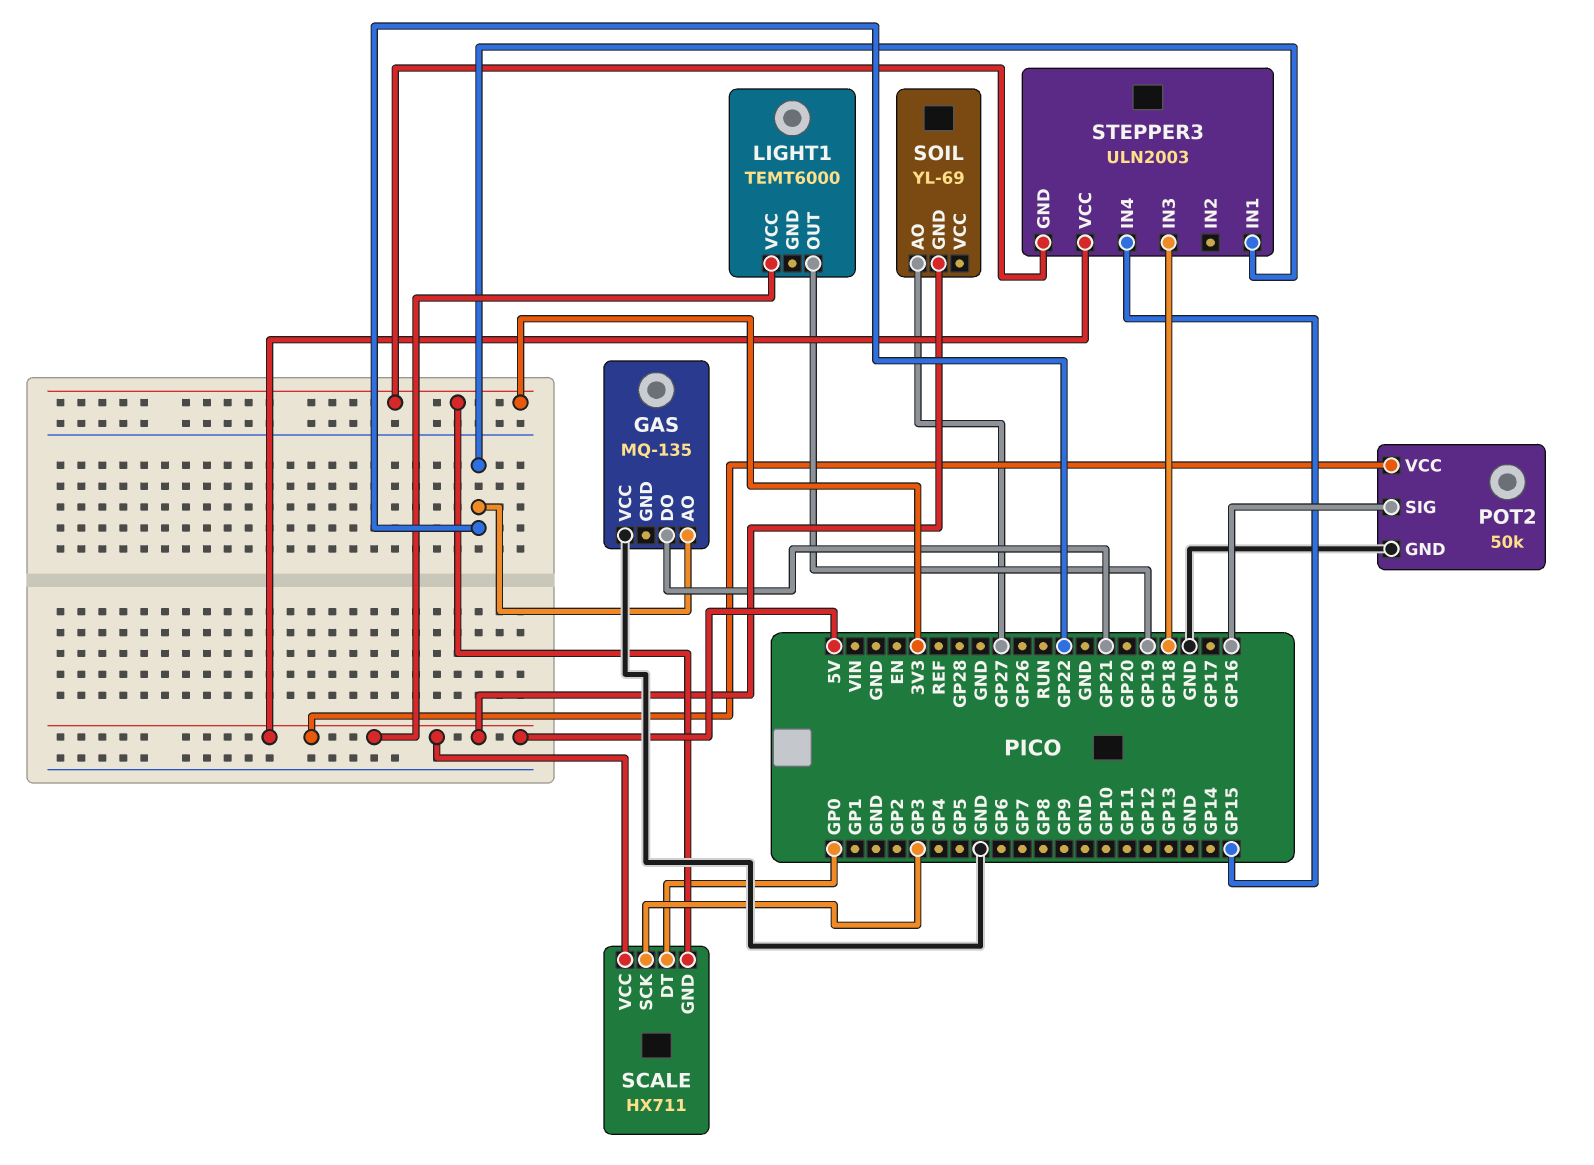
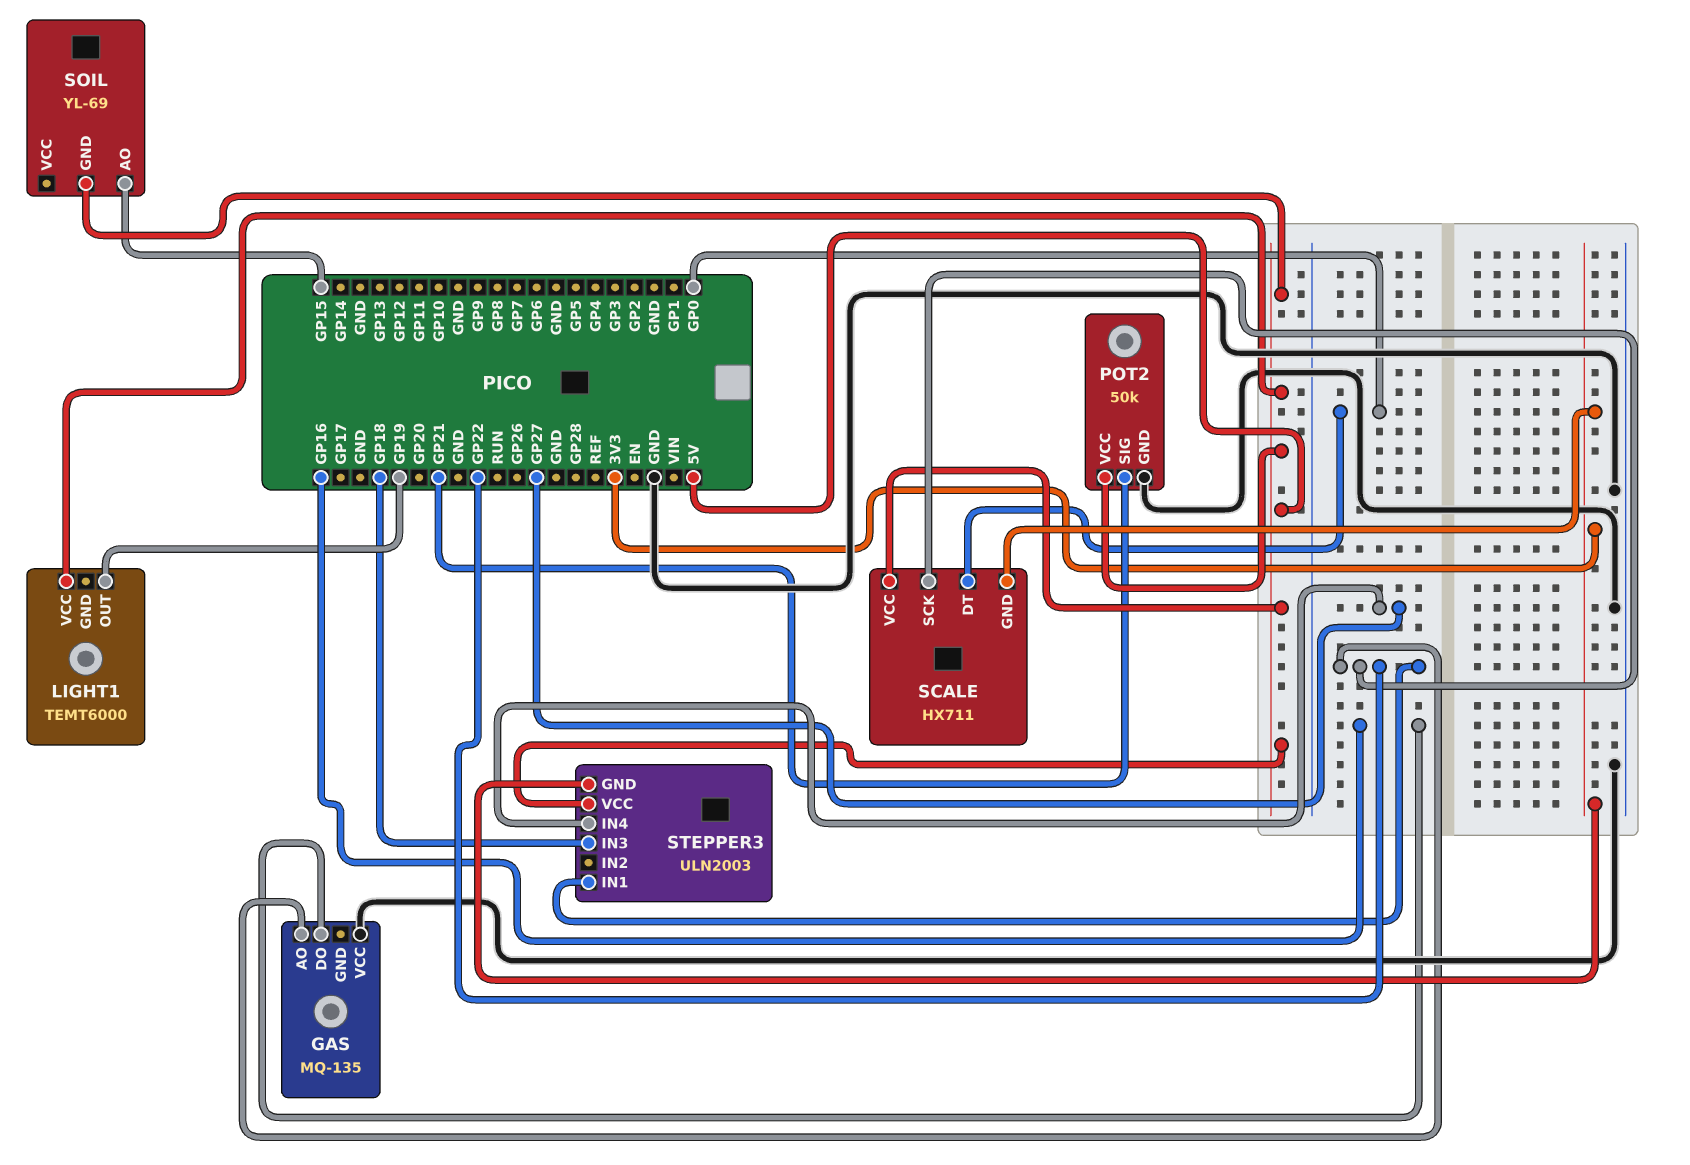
GAS pin DO: GP21 -> GP16
POT2 pin SIG: GP16 -> GP21
SCALE pin SCK: GP3 -> GP22
SOIL pin AO: GP27 -> GP15
STEPPER3 pin IN4: GP15 -> GP27

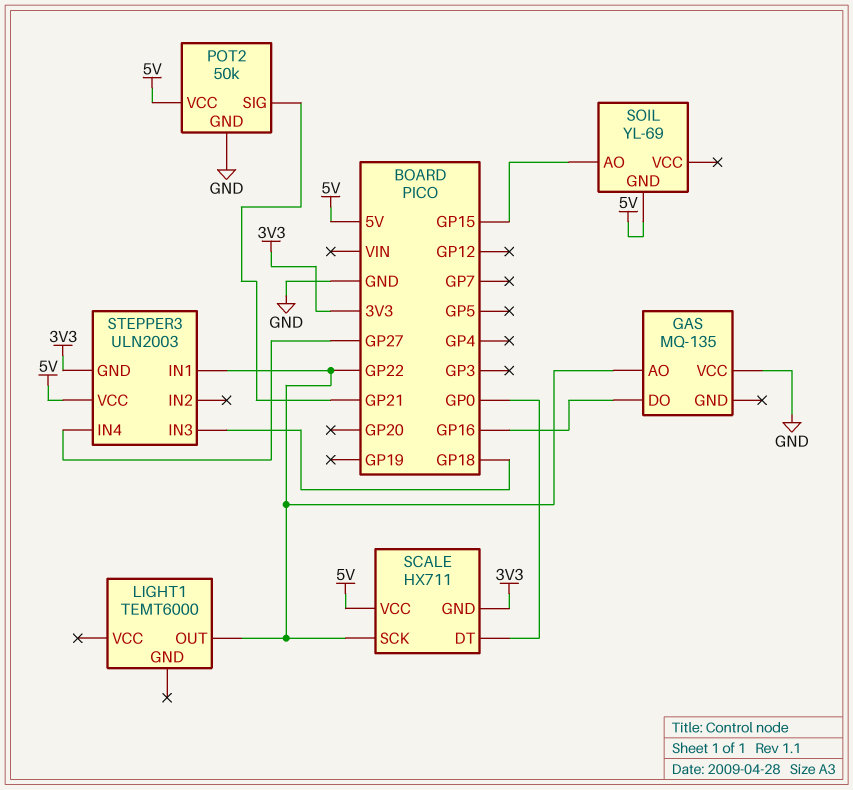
LIGHT1 pin OUT: GP19 -> GP22
LIGHT1 pin VCC: 5V -> none

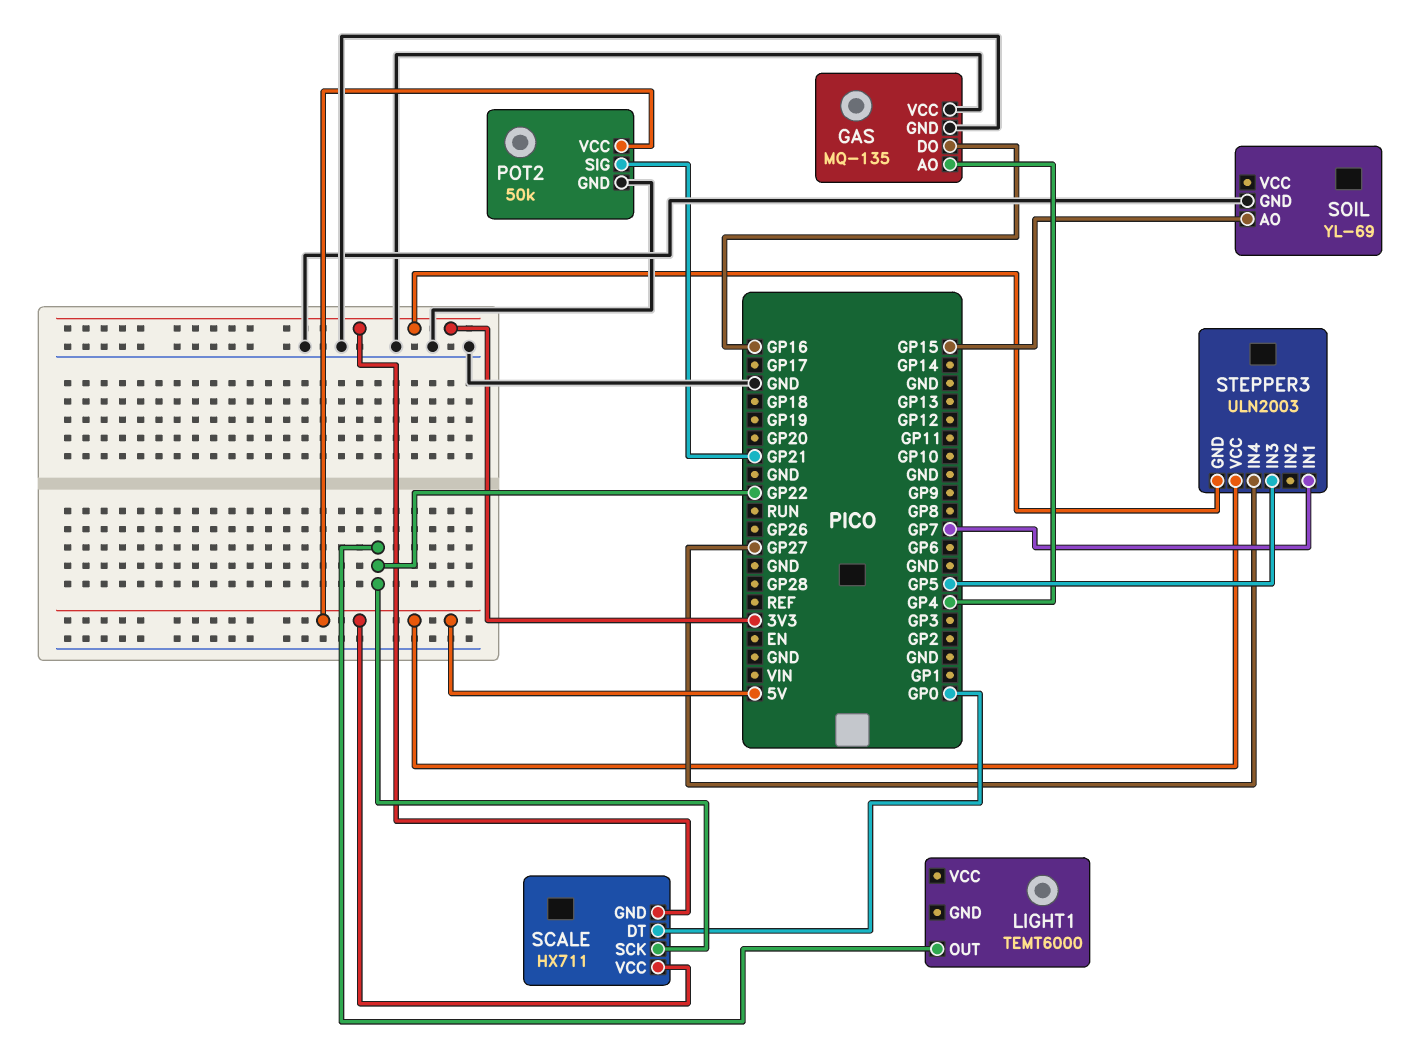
GAS pin AO: GP22 -> GP4
GAS pin GND: none -> GND
SOIL pin GND: 5V -> GND
STEPPER3 pin IN1: GP22 -> GP7
STEPPER3 pin IN3: GP18 -> GP5

